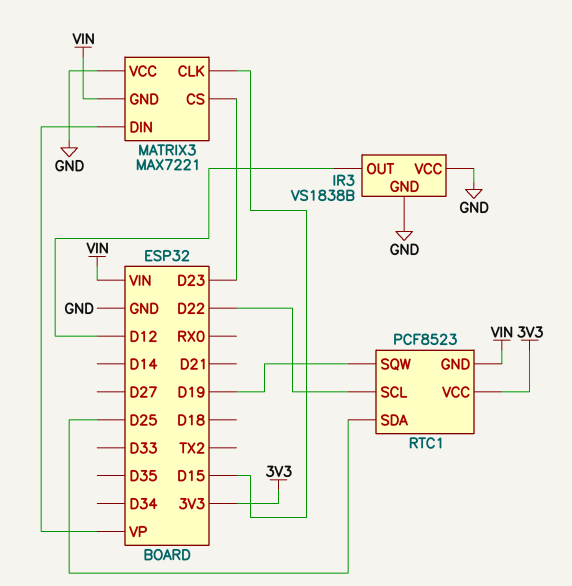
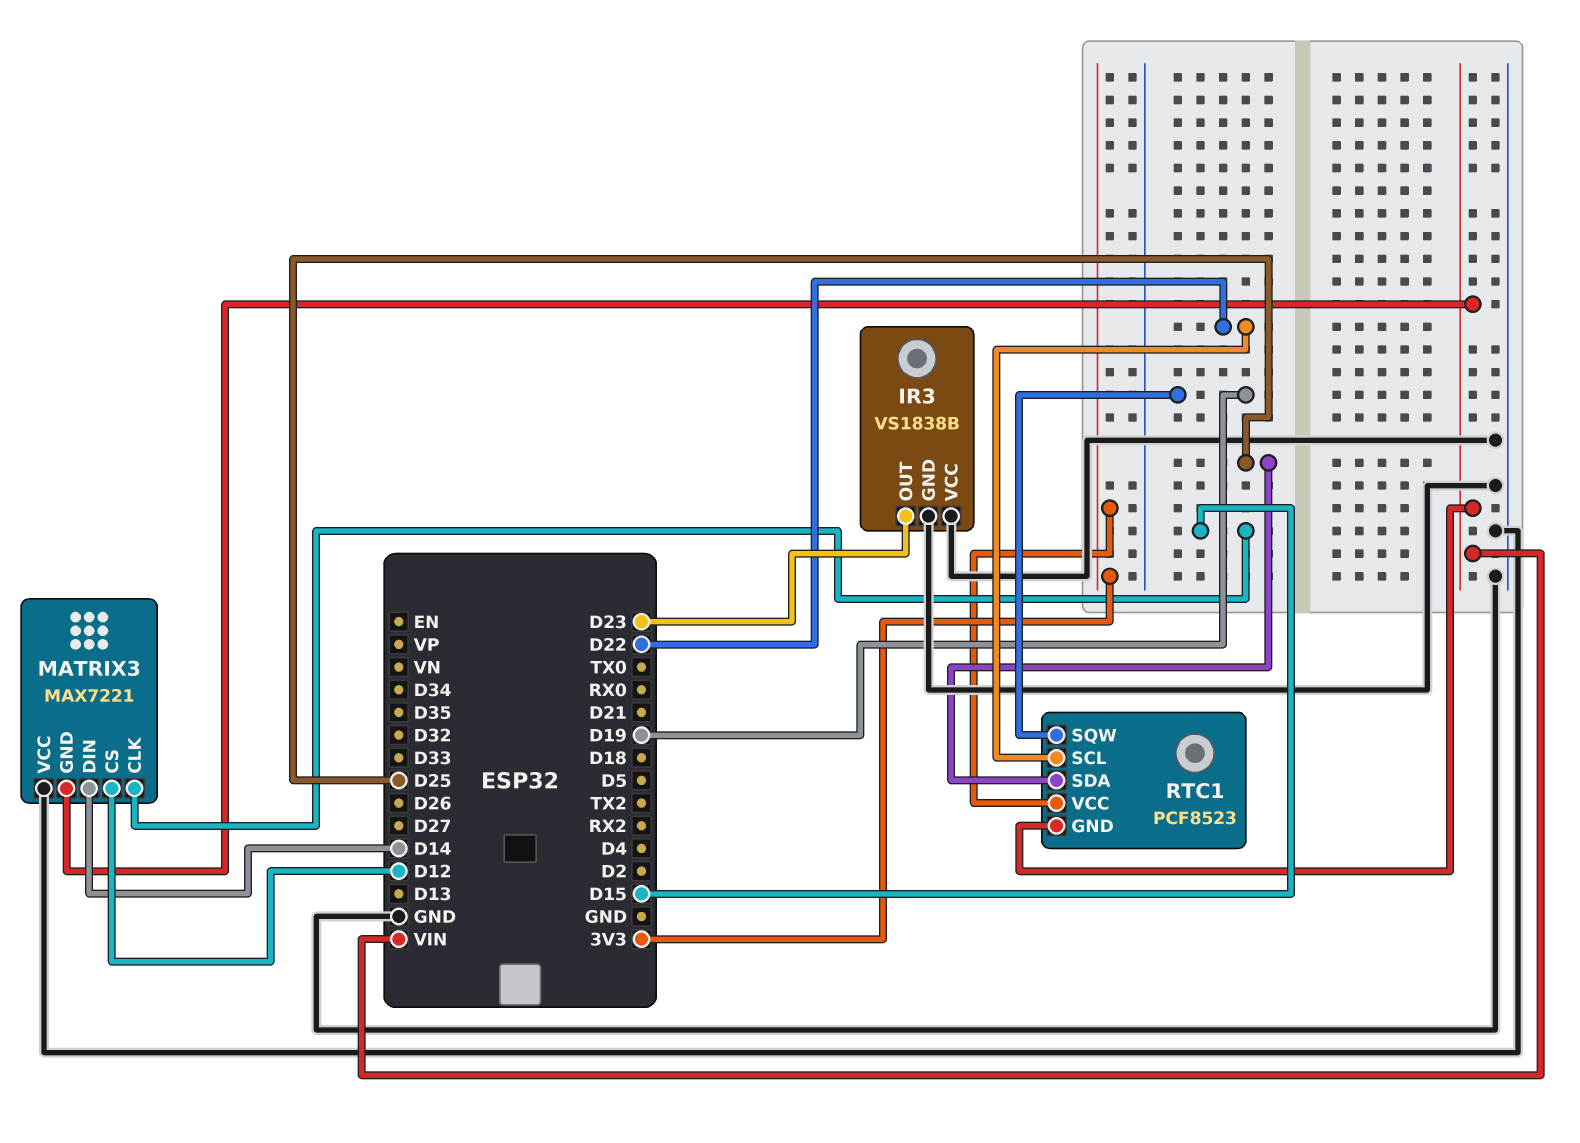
IR3 pin OUT: D12 -> D23
MATRIX3 pin CS: D23 -> D12
MATRIX3 pin DIN: VP -> D14

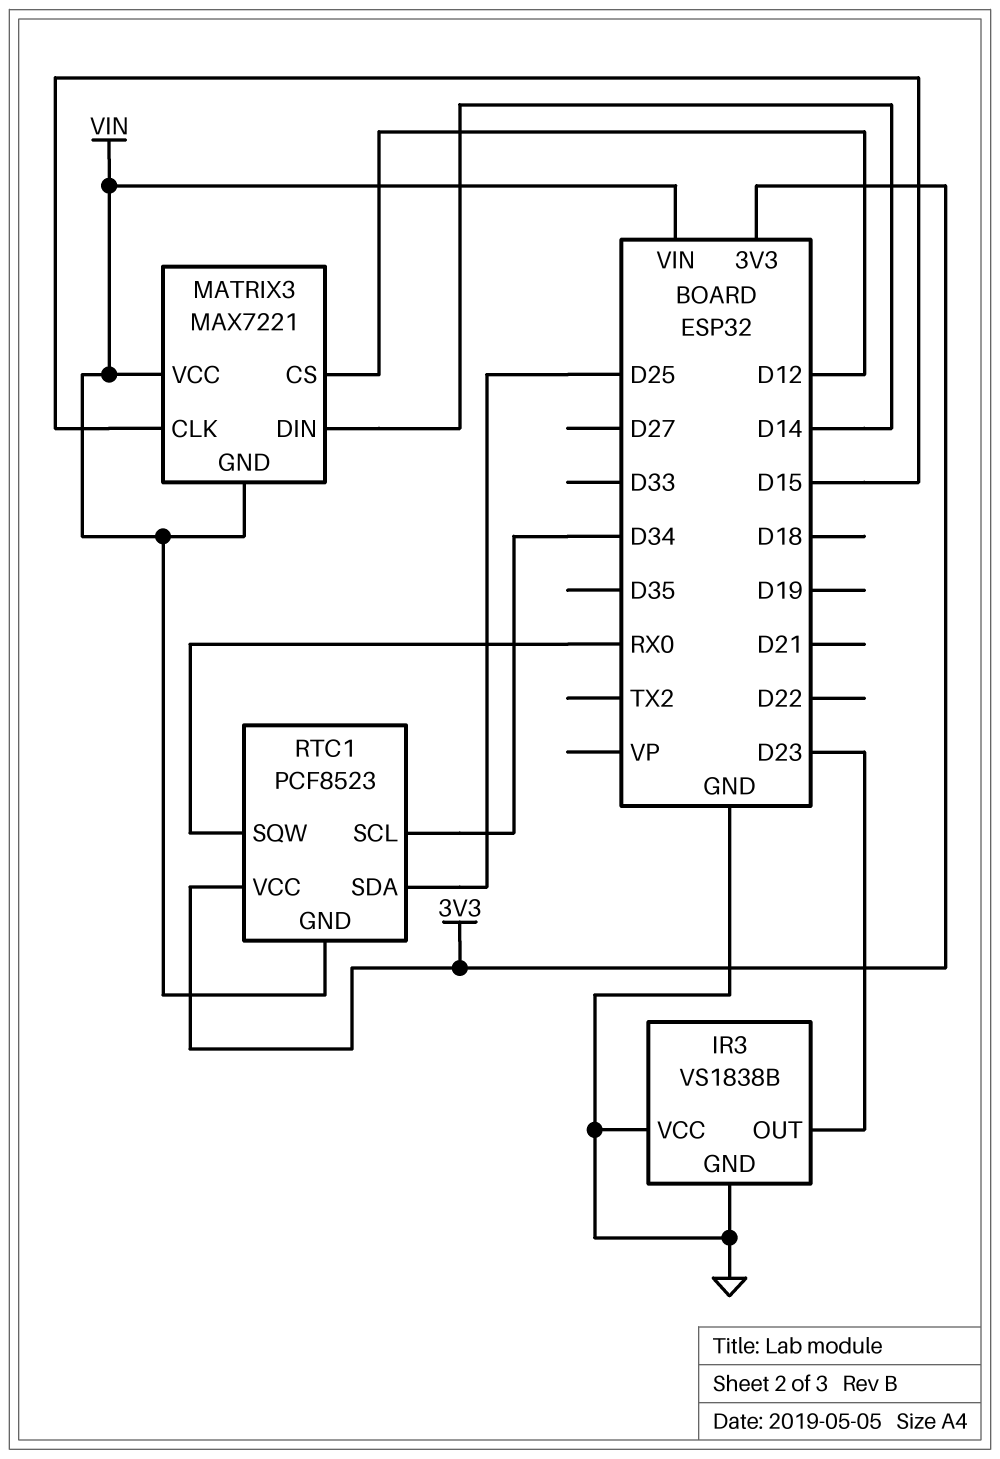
MATRIX3 pin VCC: GND -> VIN
RTC1 pin SCL: D22 -> D34
RTC1 pin SQW: D19 -> RX0

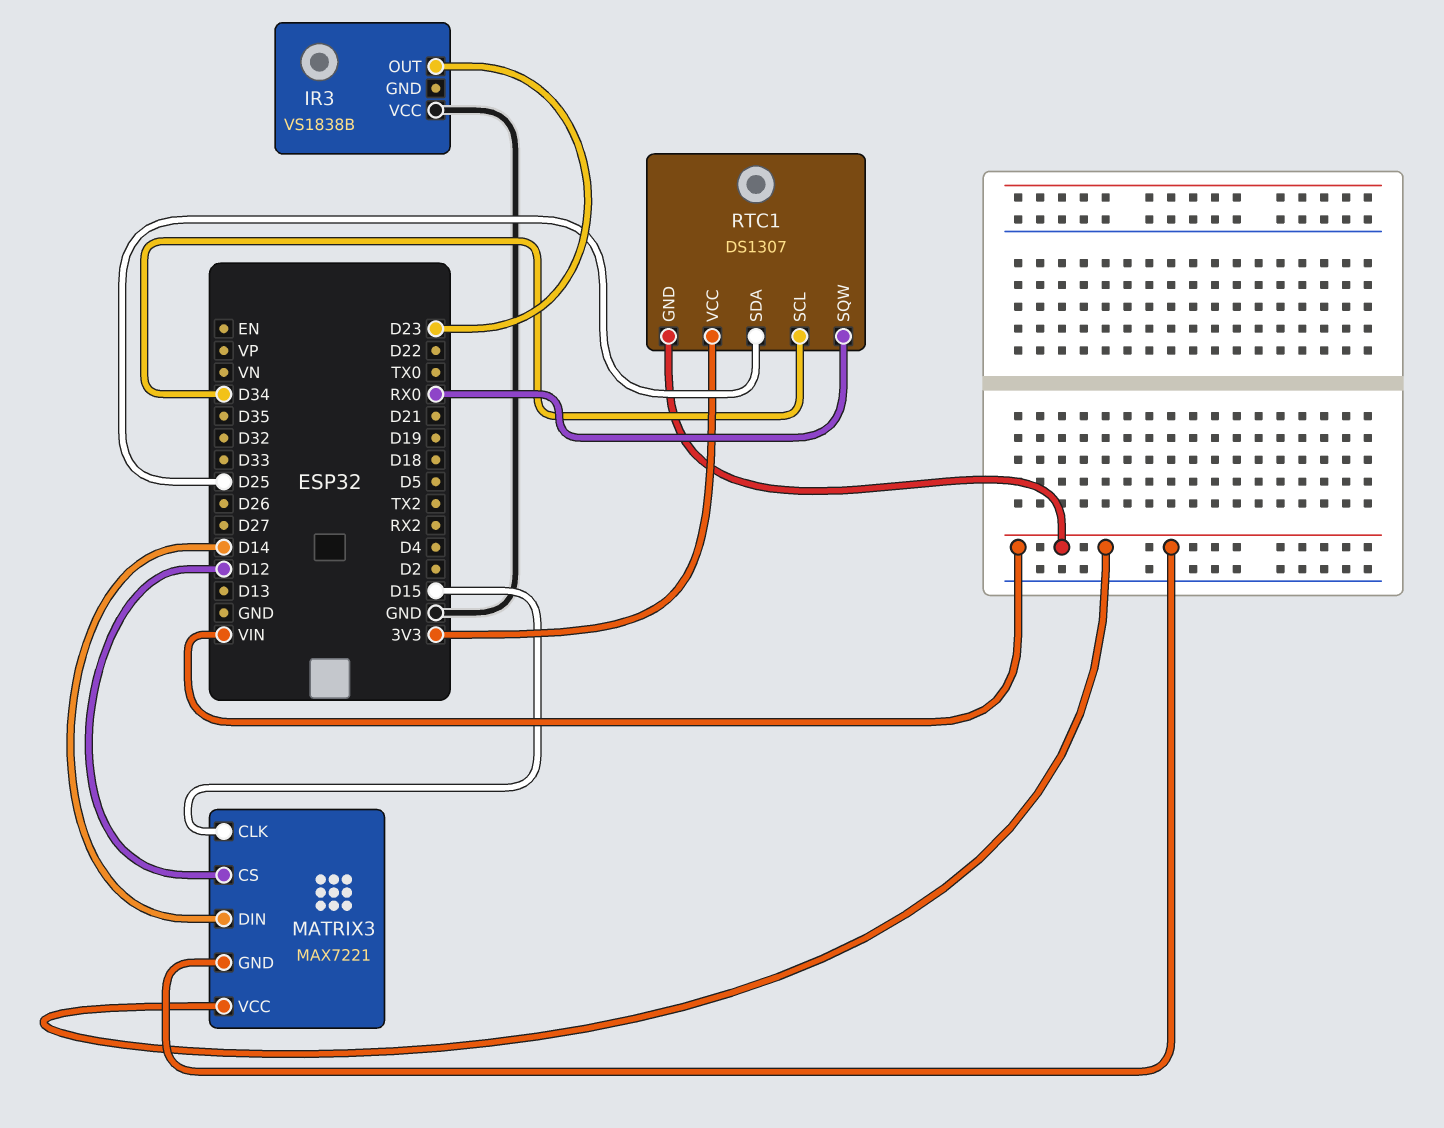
IR3 pin GND: GND -> none
RTC1: PCF8523 -> DS1307

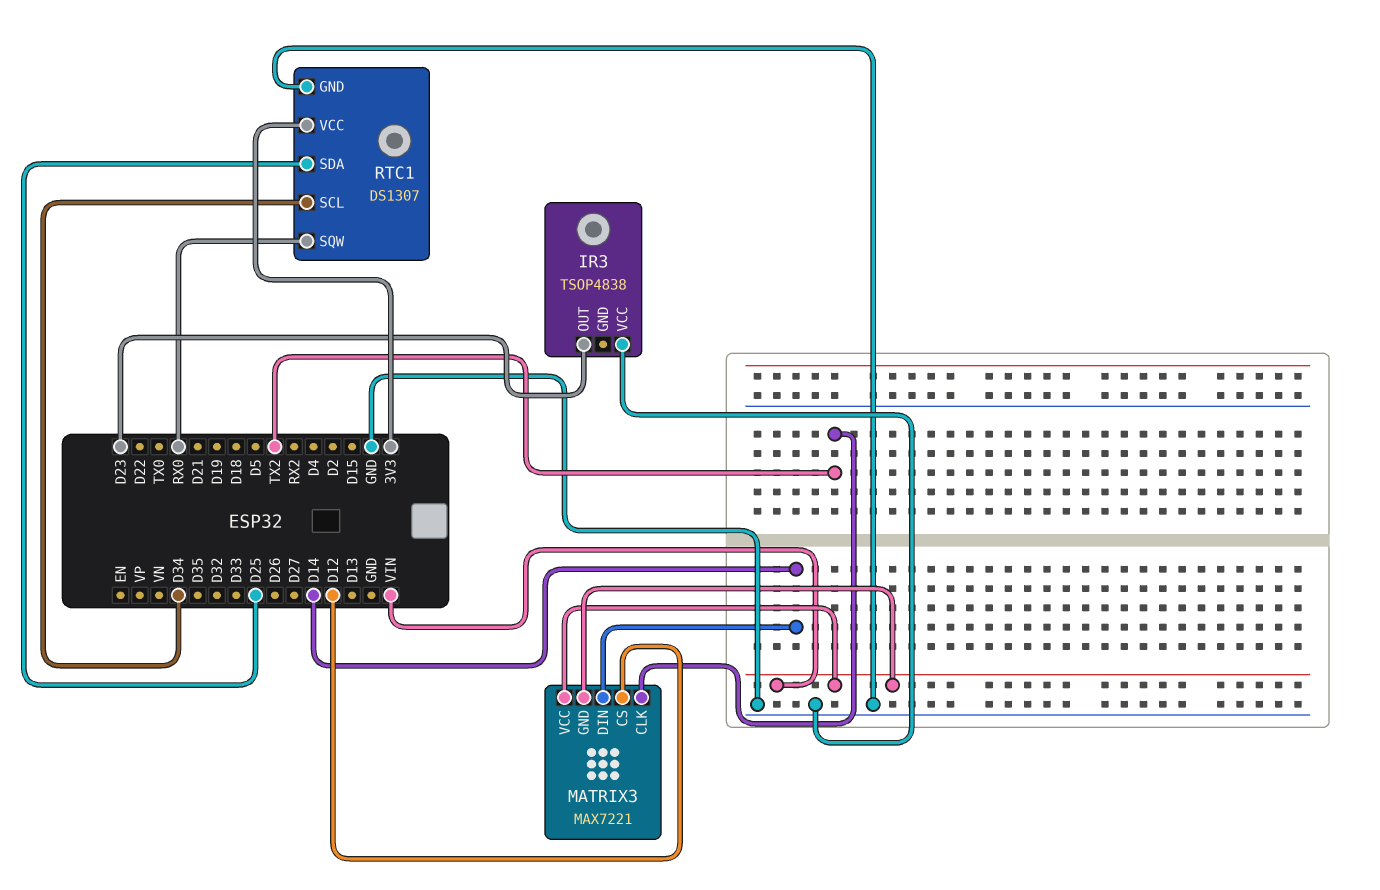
IR3: VS1838B -> TSOP4838
MATRIX3 pin CLK: D15 -> TX2
RTC1 pin GND: VIN -> GND

